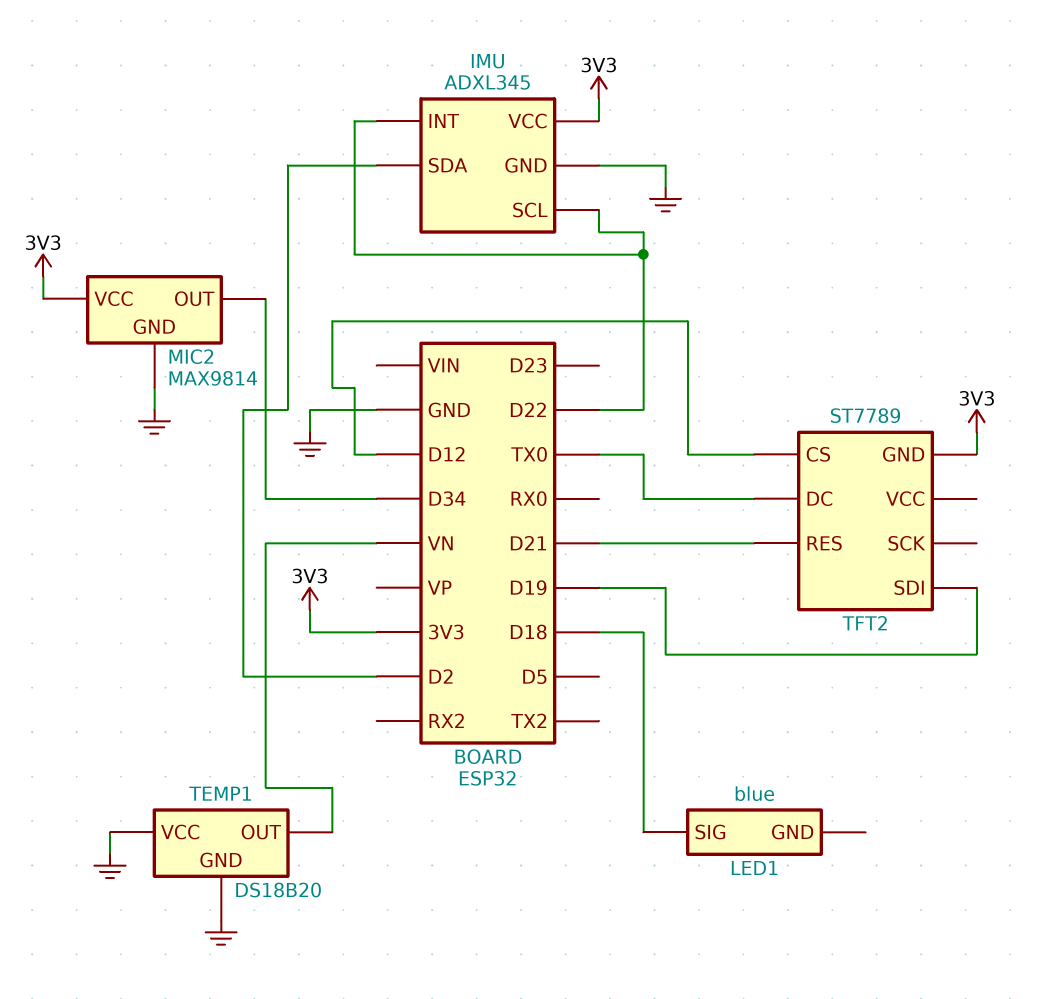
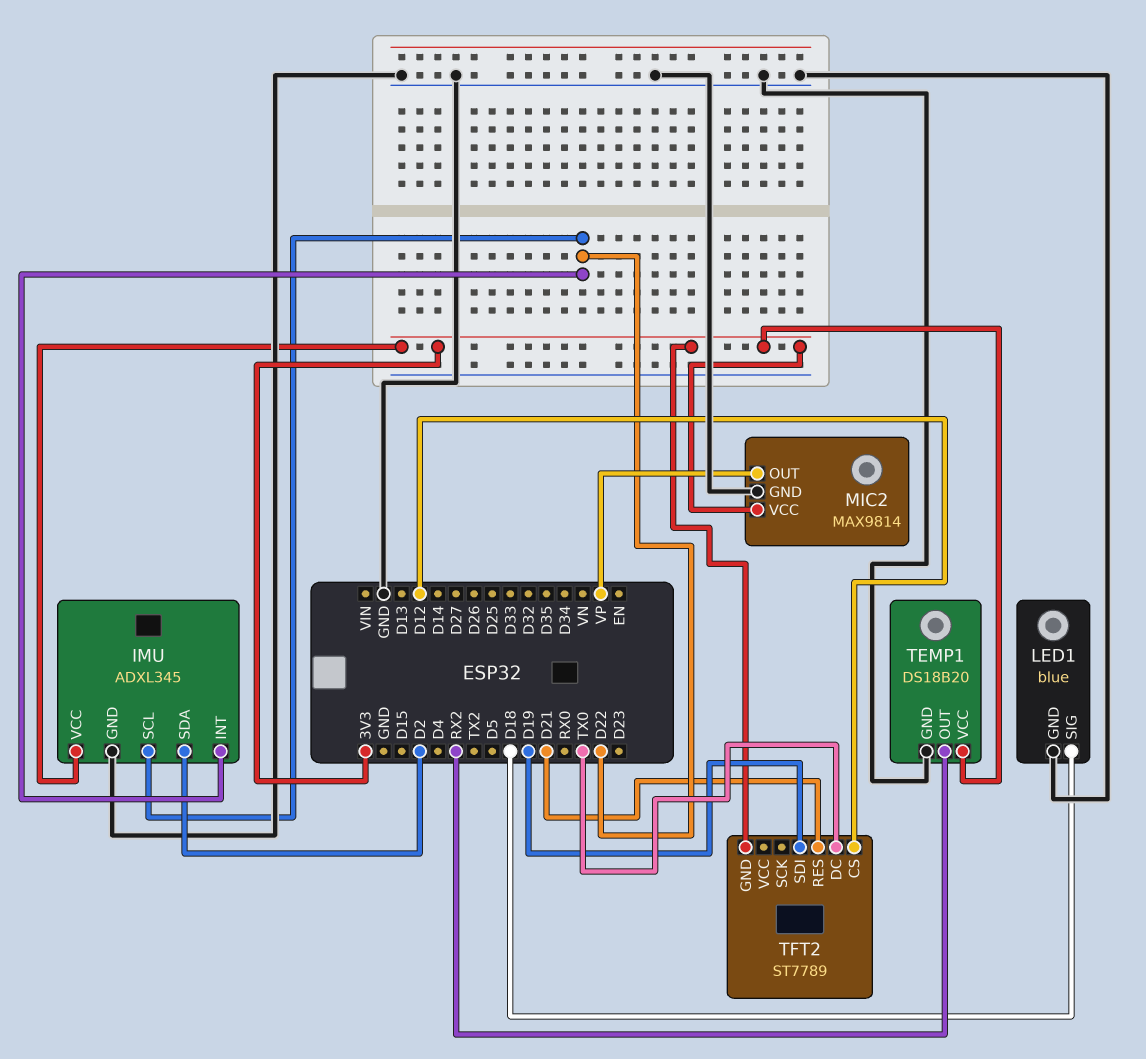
LED1 pin GND: none -> GND
MIC2 pin OUT: D34 -> VP
TEMP1 pin OUT: VN -> RX2
TEMP1 pin VCC: GND -> 3V3

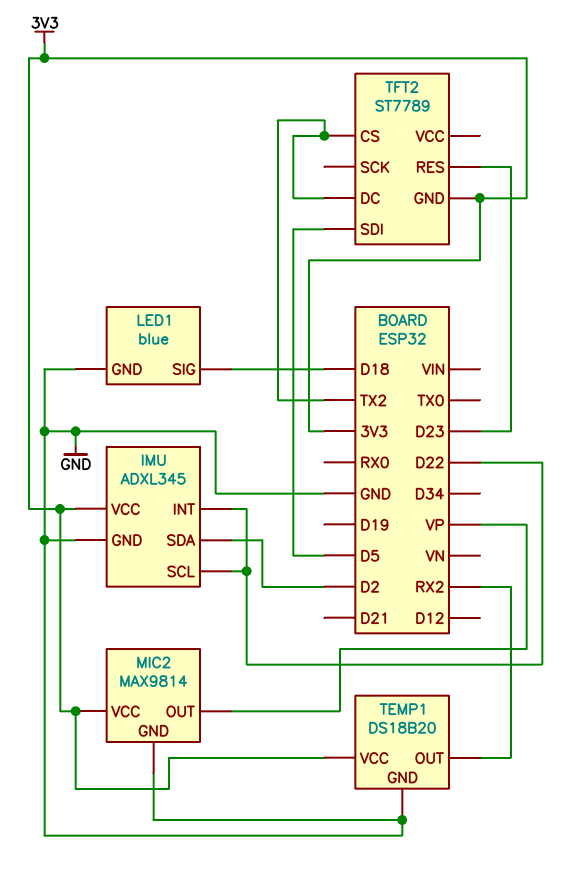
TFT2 pin CS: D12 -> TX2
TFT2 pin DC: TX0 -> TX2
TFT2 pin RES: D21 -> D23
TFT2 pin SDI: D19 -> D5

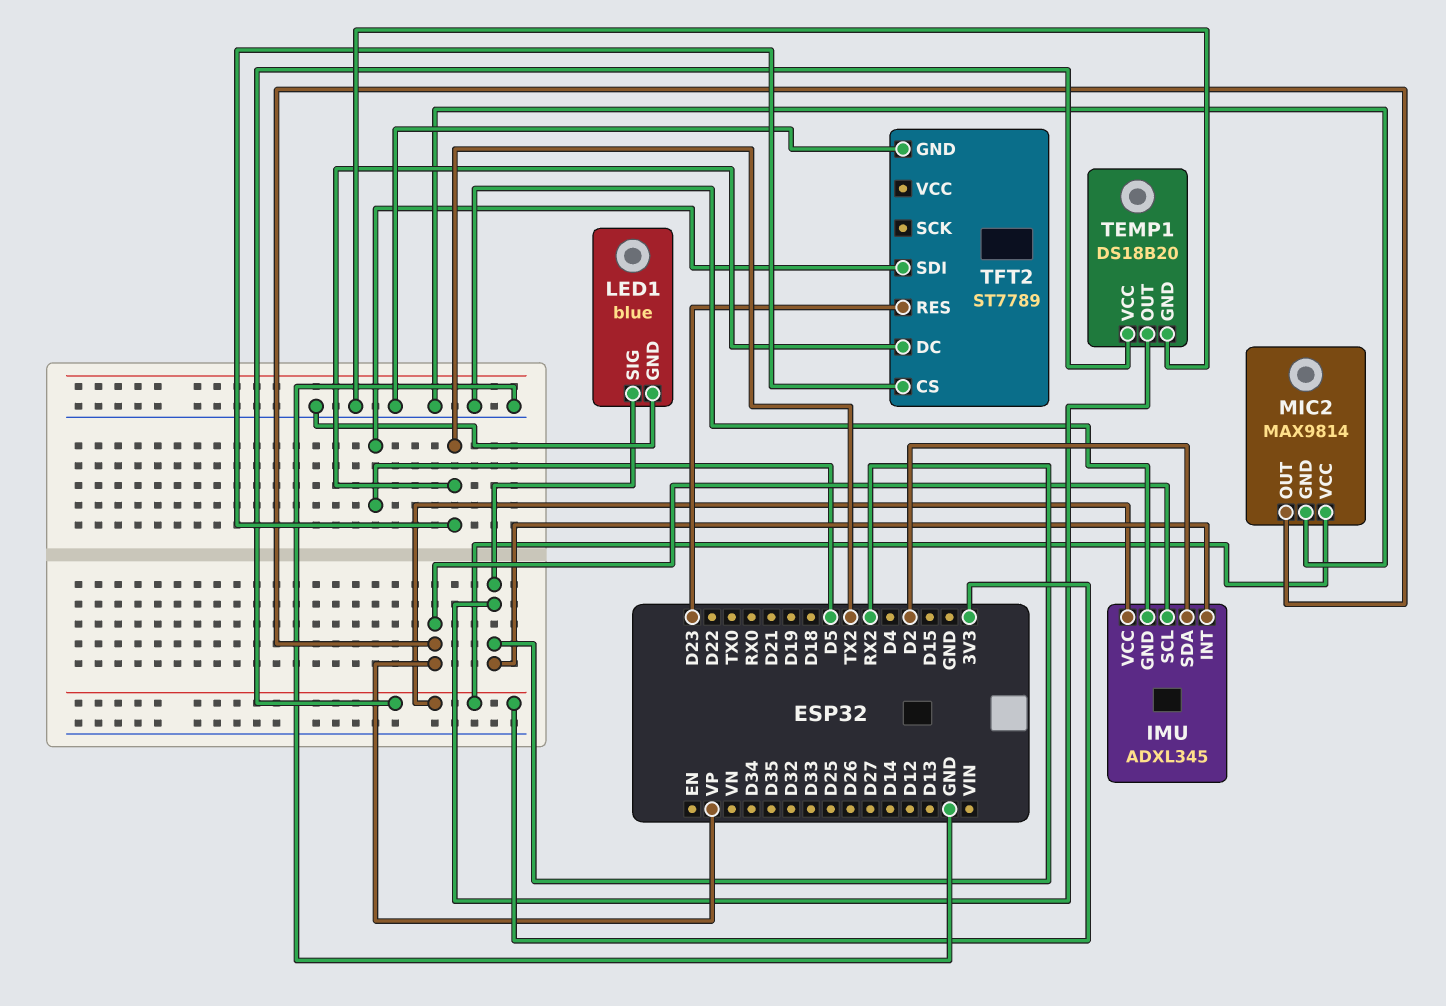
IMU pin INT: D22 -> RX2
IMU pin SCL: D22 -> VP
LED1 pin SIG: D18 -> RX2
TFT2 pin GND: 3V3 -> GND

